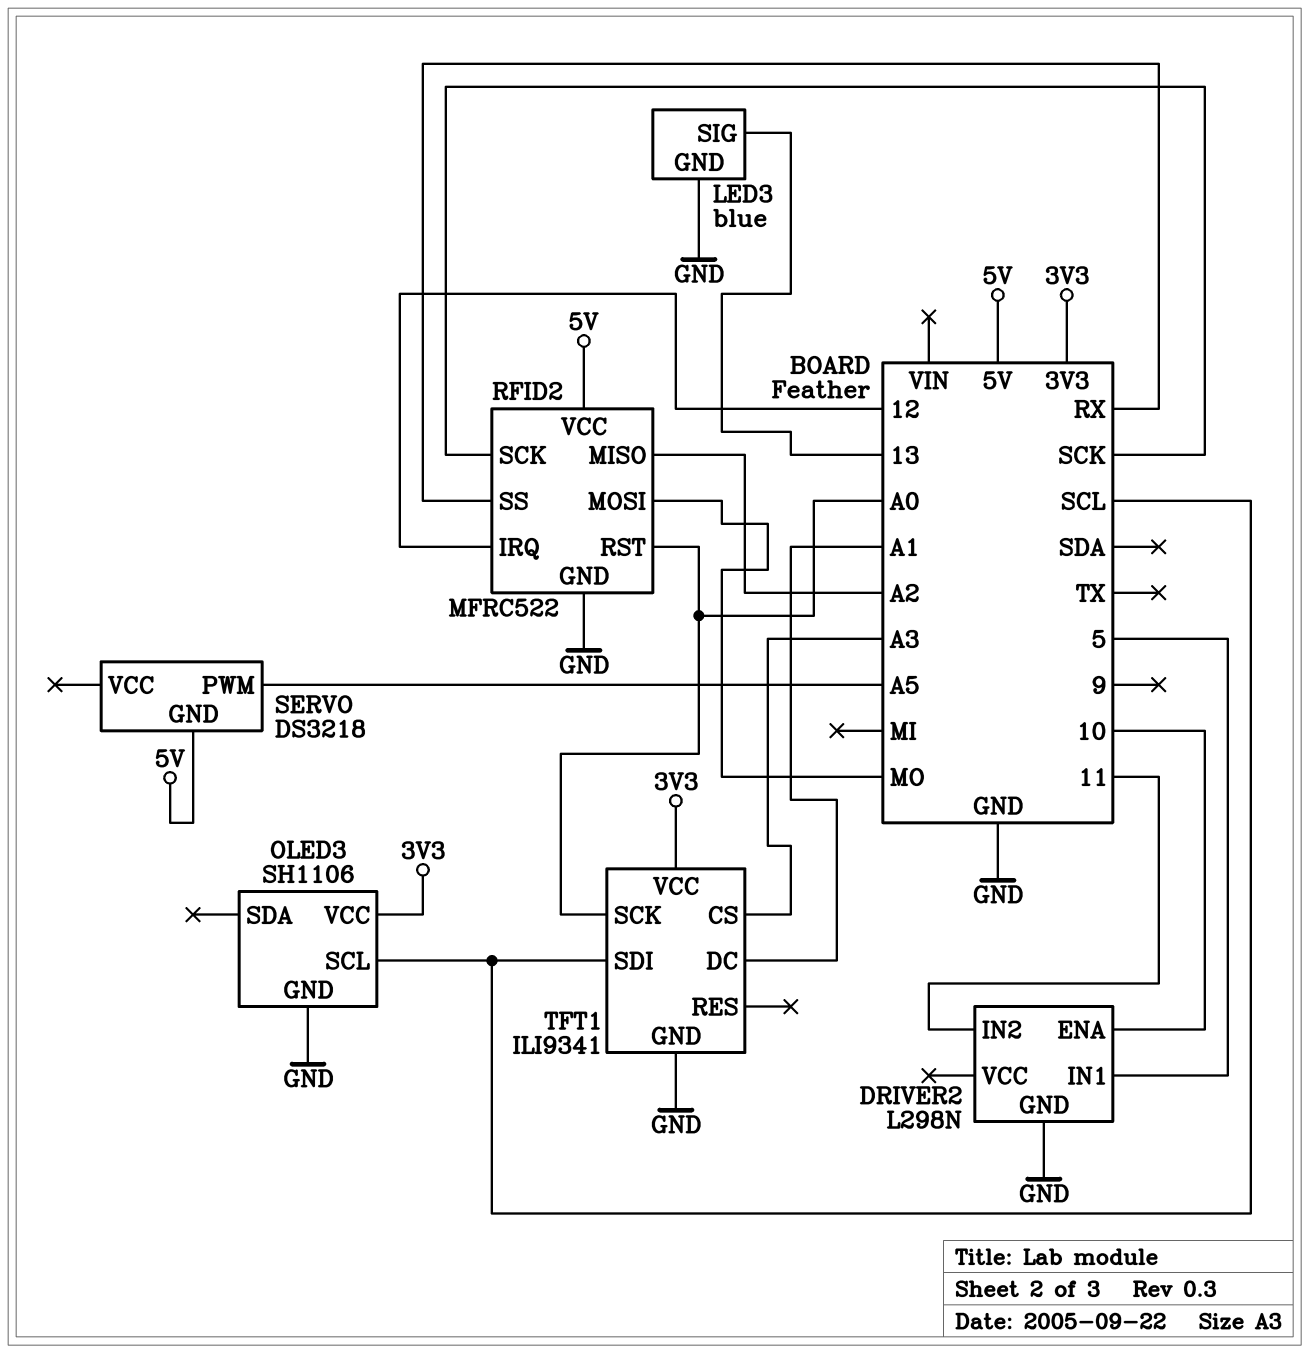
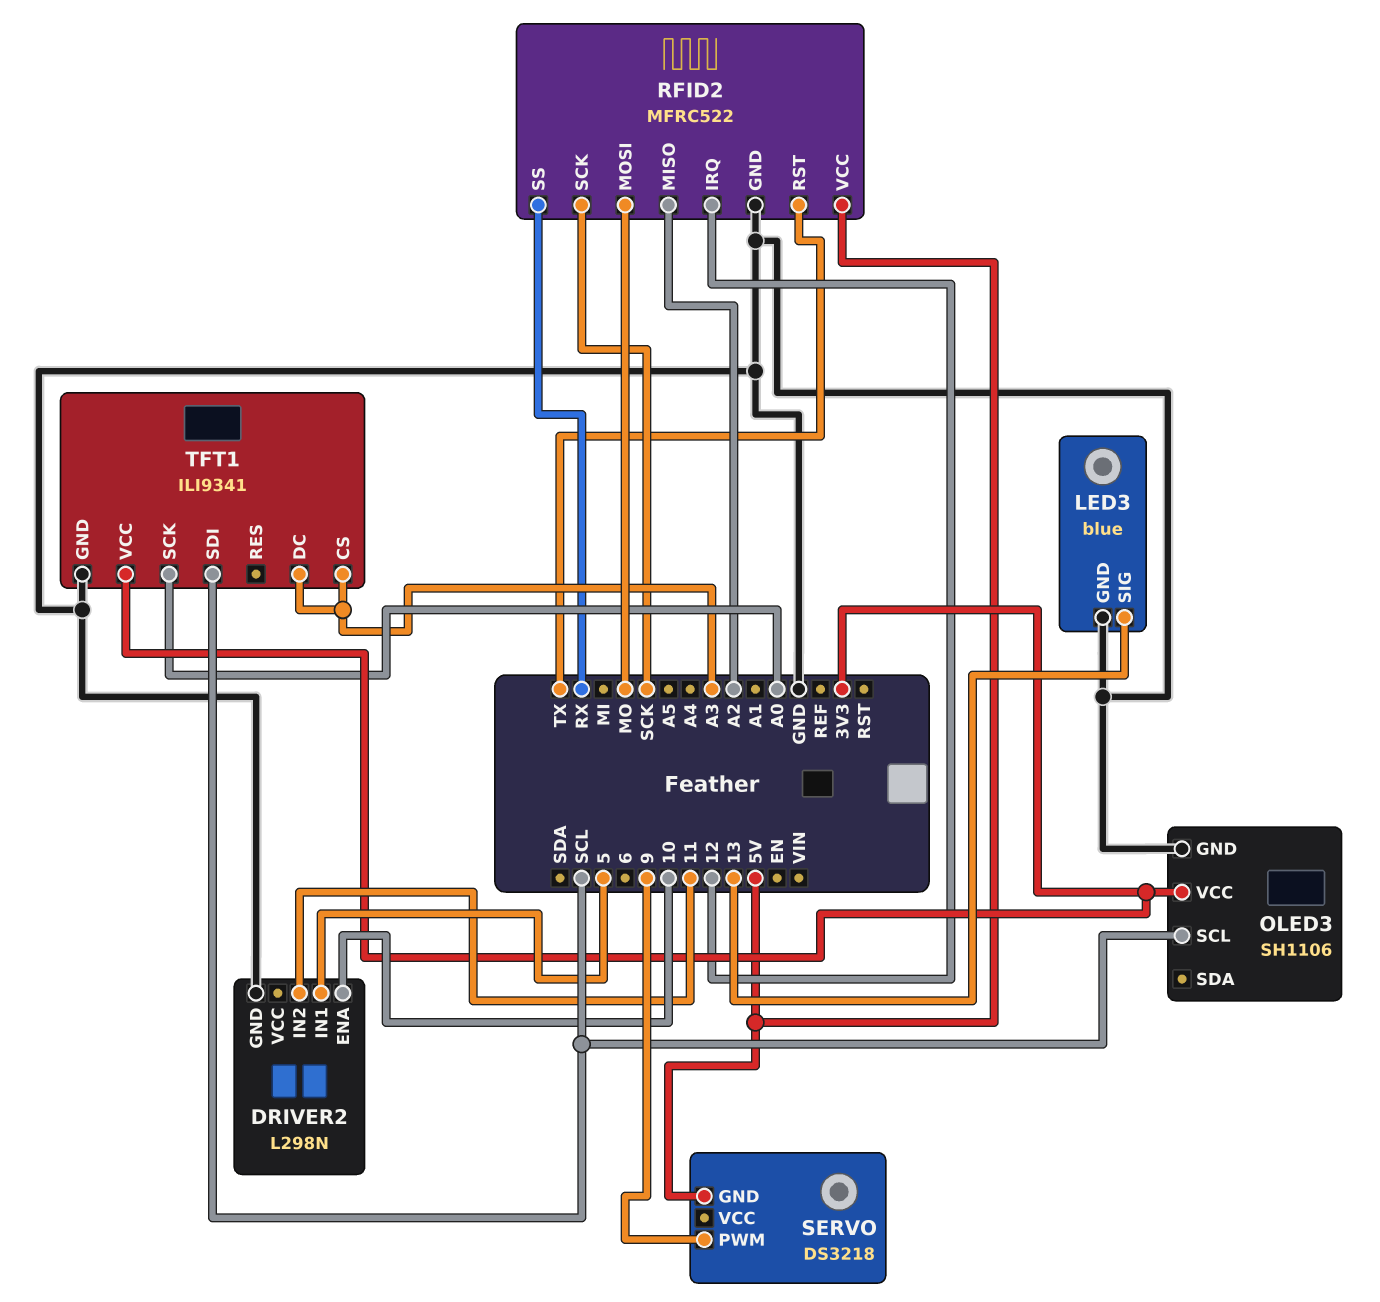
RFID2 pin RST: A0 -> TX
SERVO pin PWM: A5 -> 9
TFT1 pin DC: A1 -> A3

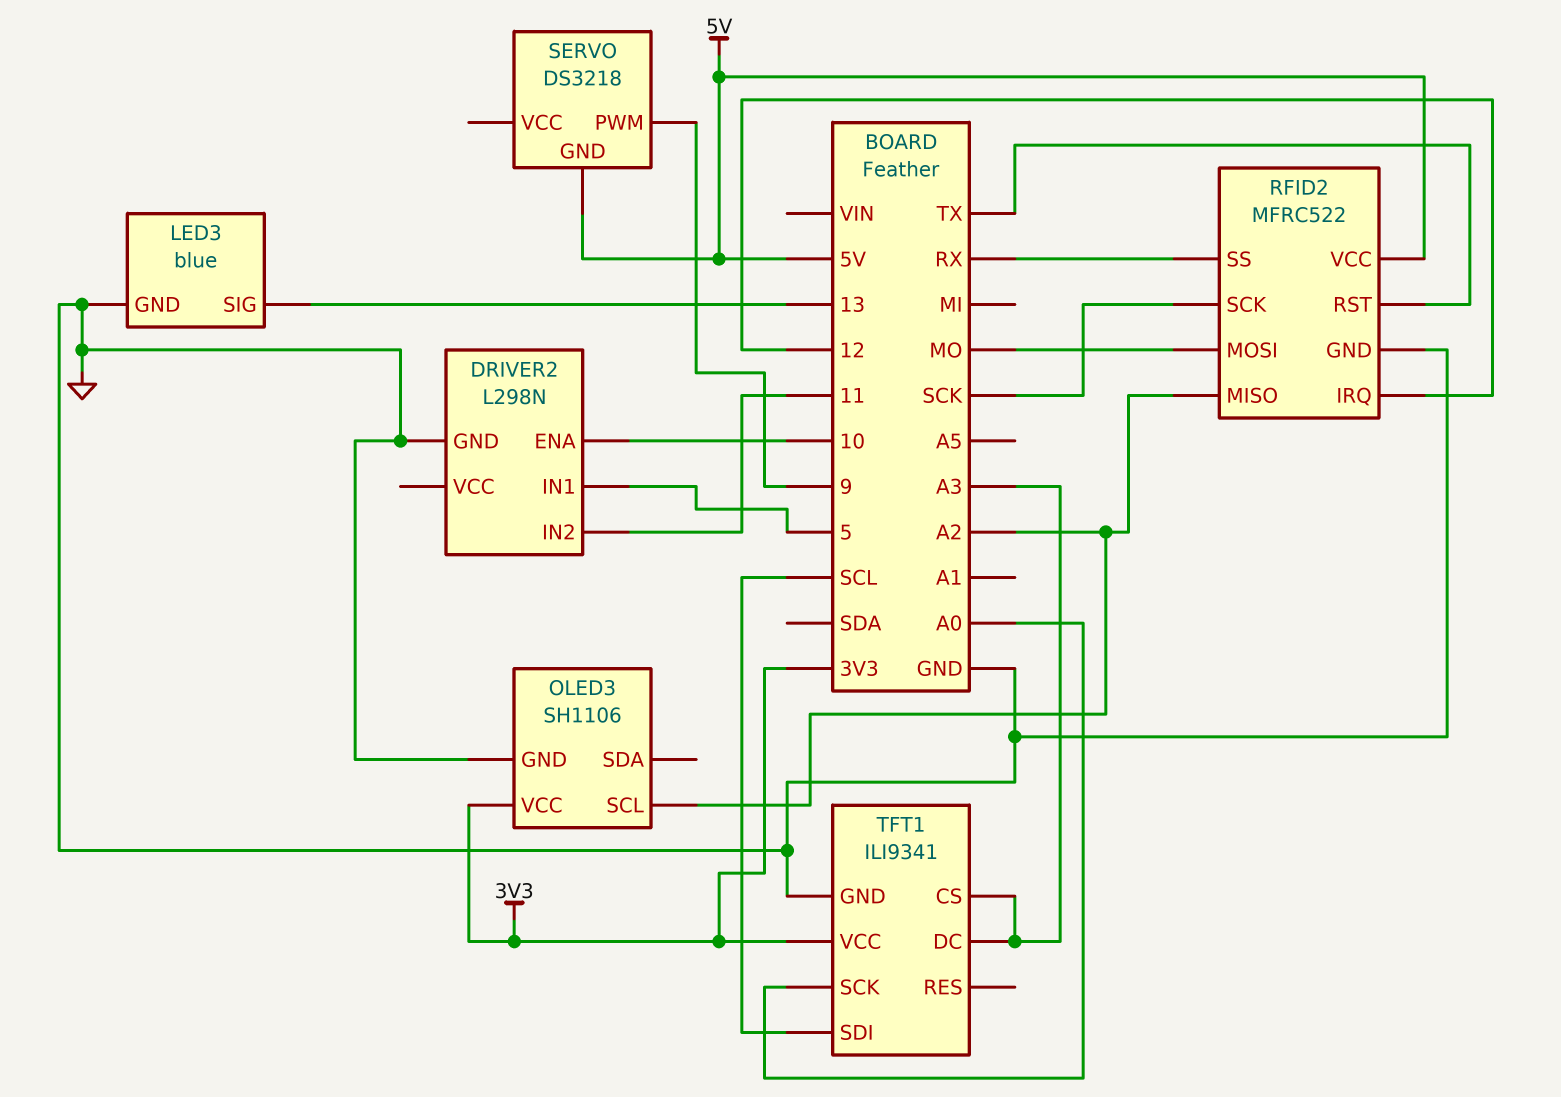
OLED3 pin SCL: SCL -> A2

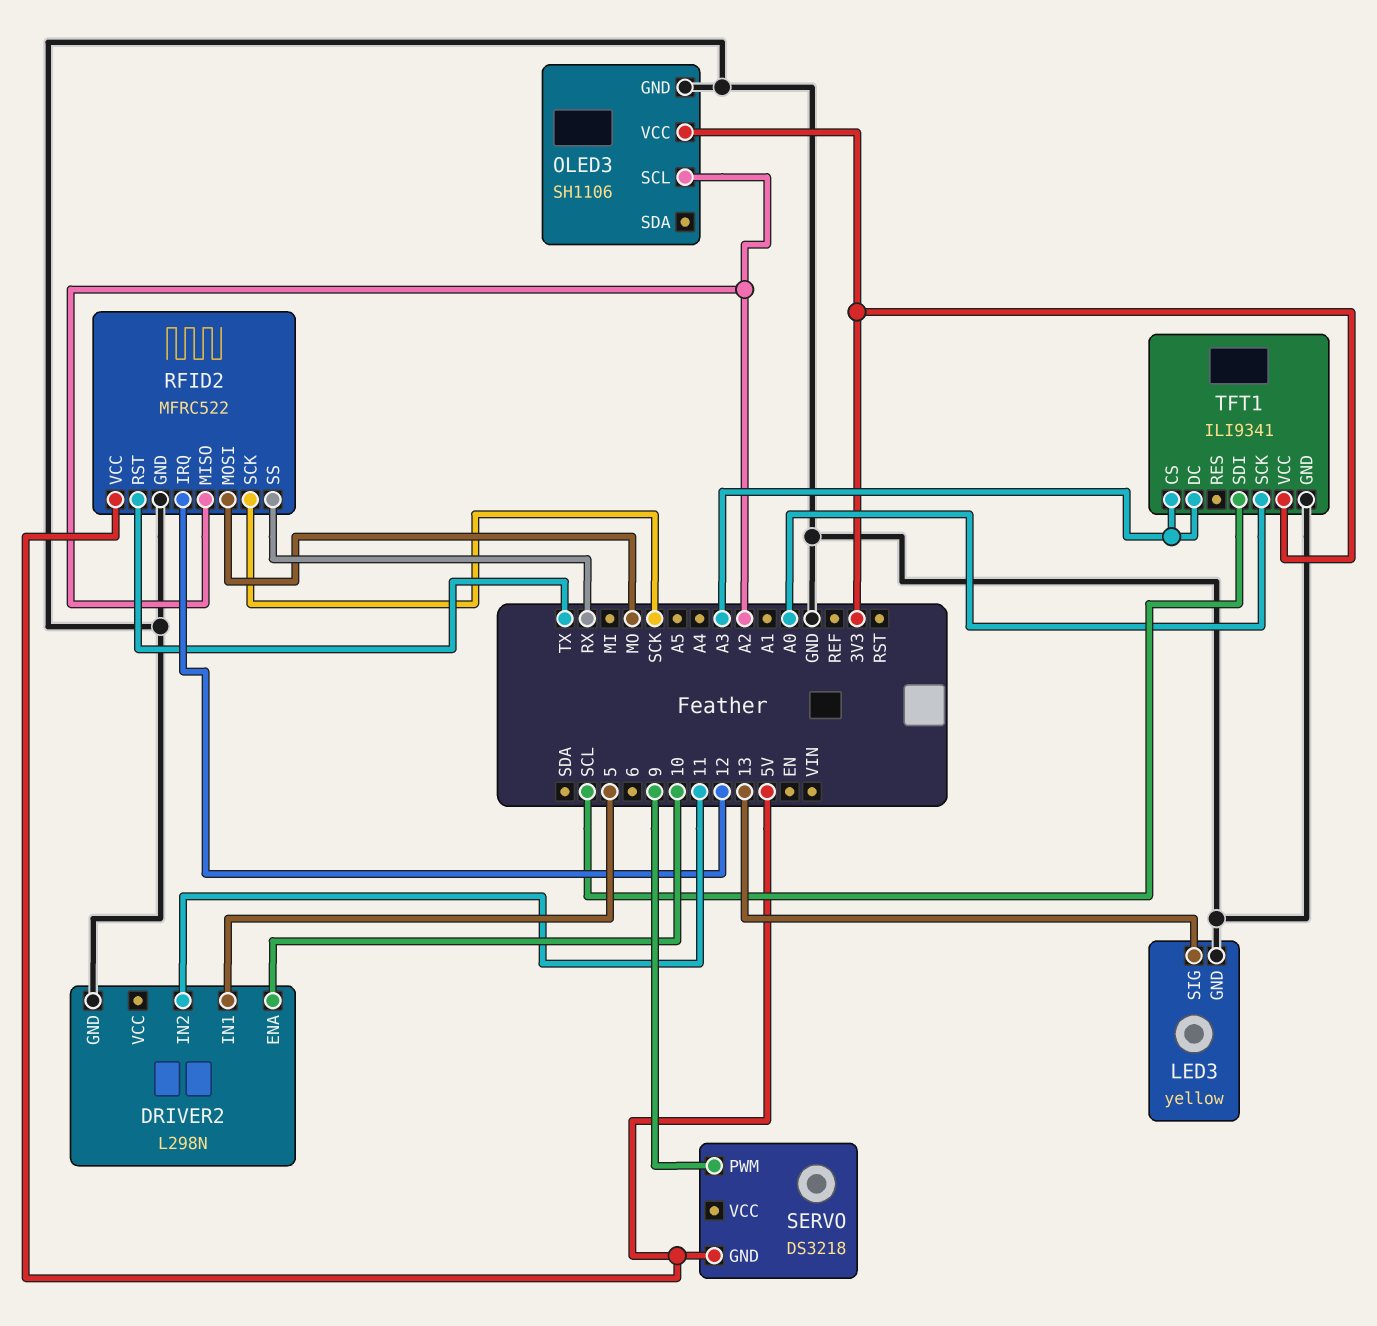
LED3: blue -> yellow

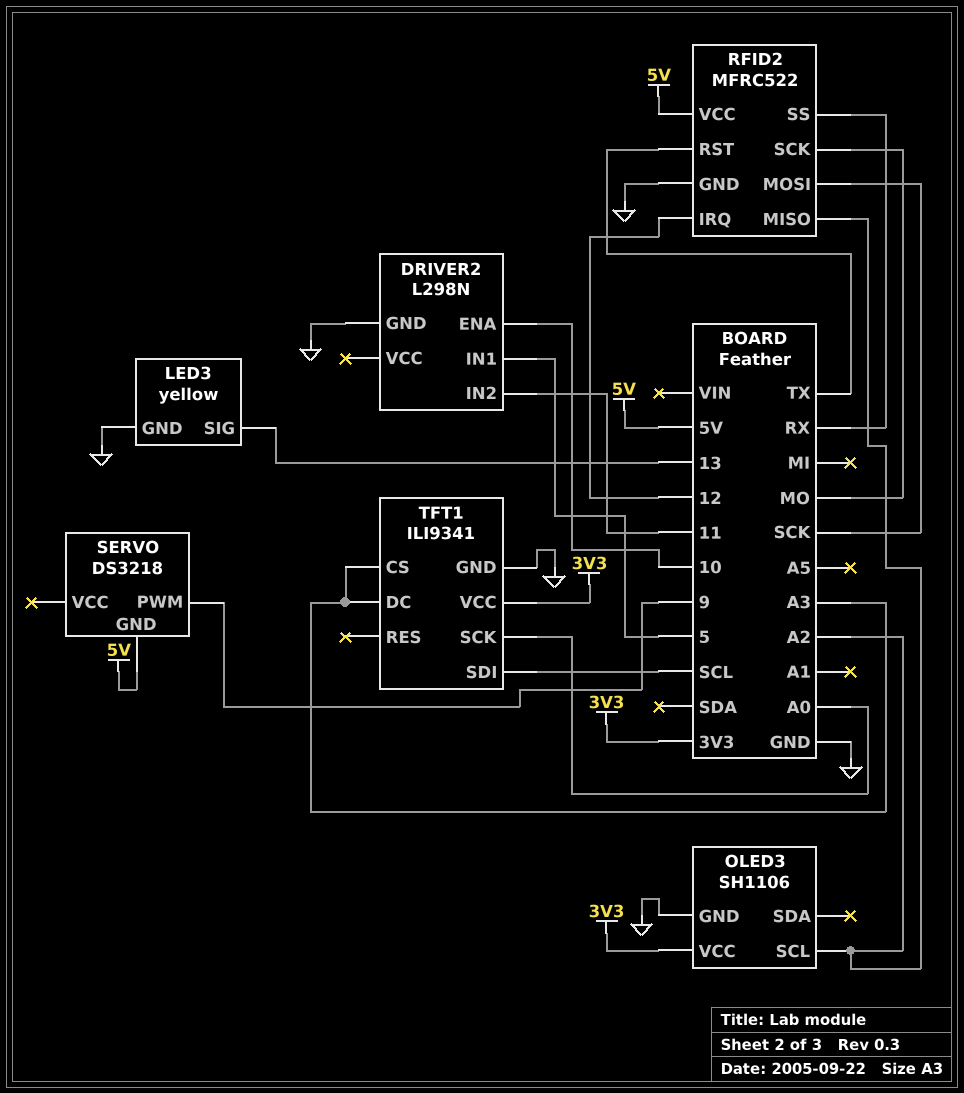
RFID2 pin MOSI: MO -> SCK
RFID2 pin SCK: SCK -> MO

